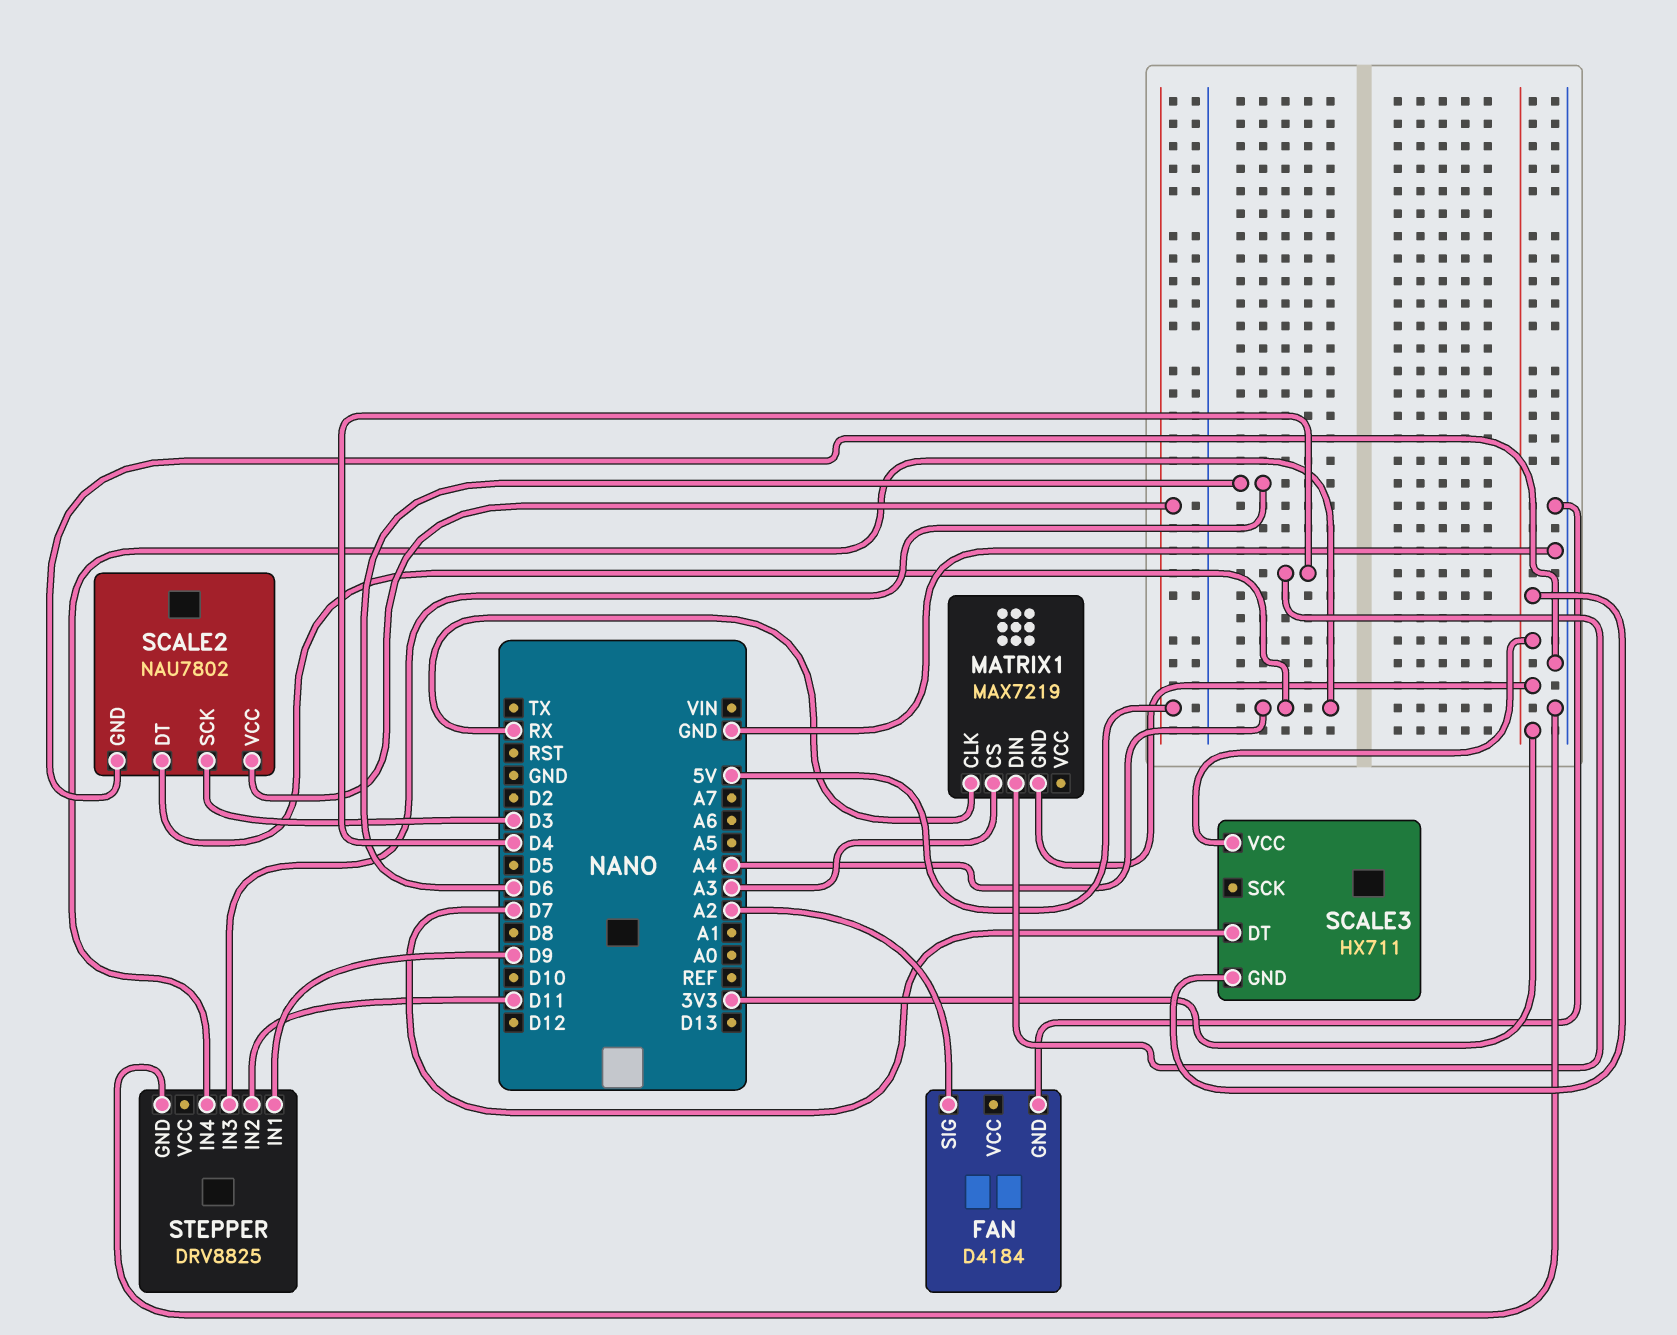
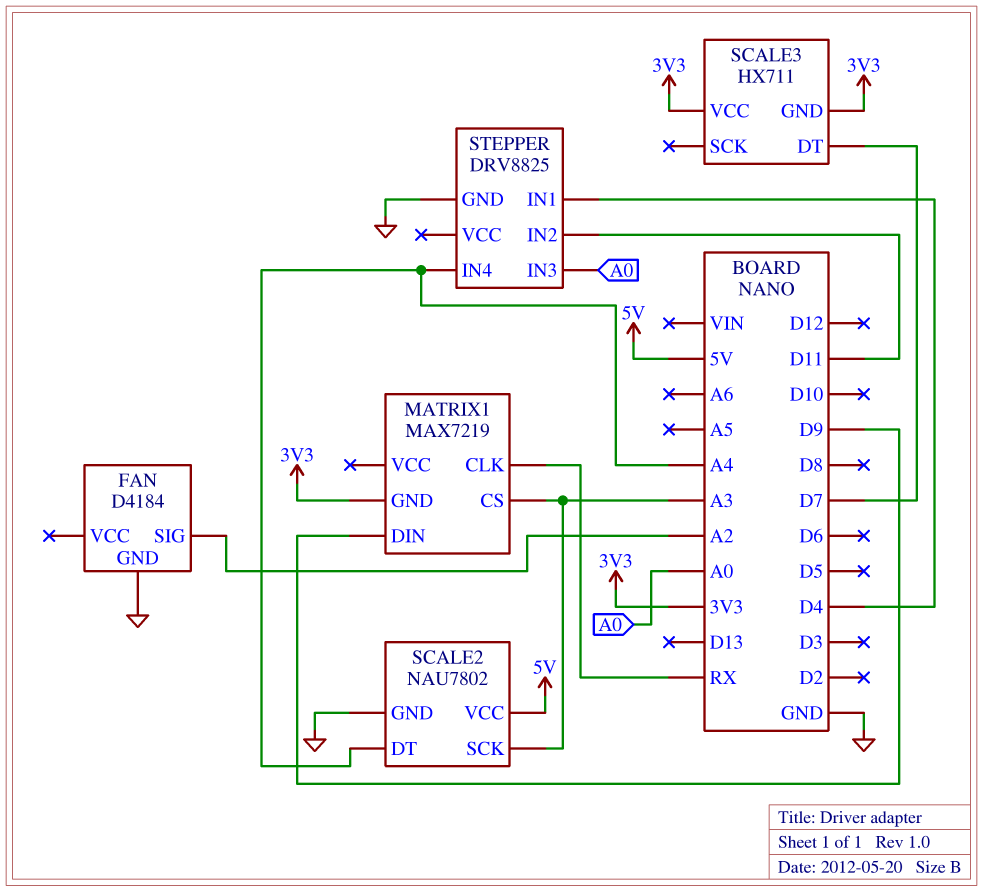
MATRIX1 pin DIN: D4 -> D9
SCALE2 pin SCK: D3 -> A3
STEPPER pin IN1: D9 -> D4
STEPPER pin IN3: D6 -> A0

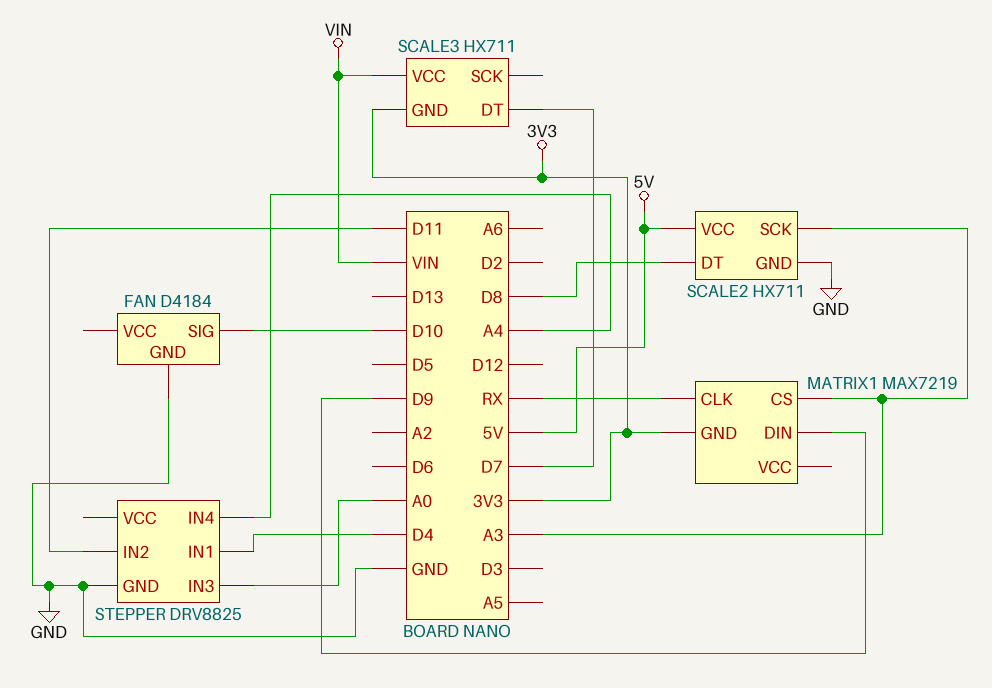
FAN pin SIG: A2 -> D10
SCALE2: NAU7802 -> HX711
SCALE2 pin DT: A4 -> D8
SCALE3 pin VCC: 3V3 -> VIN

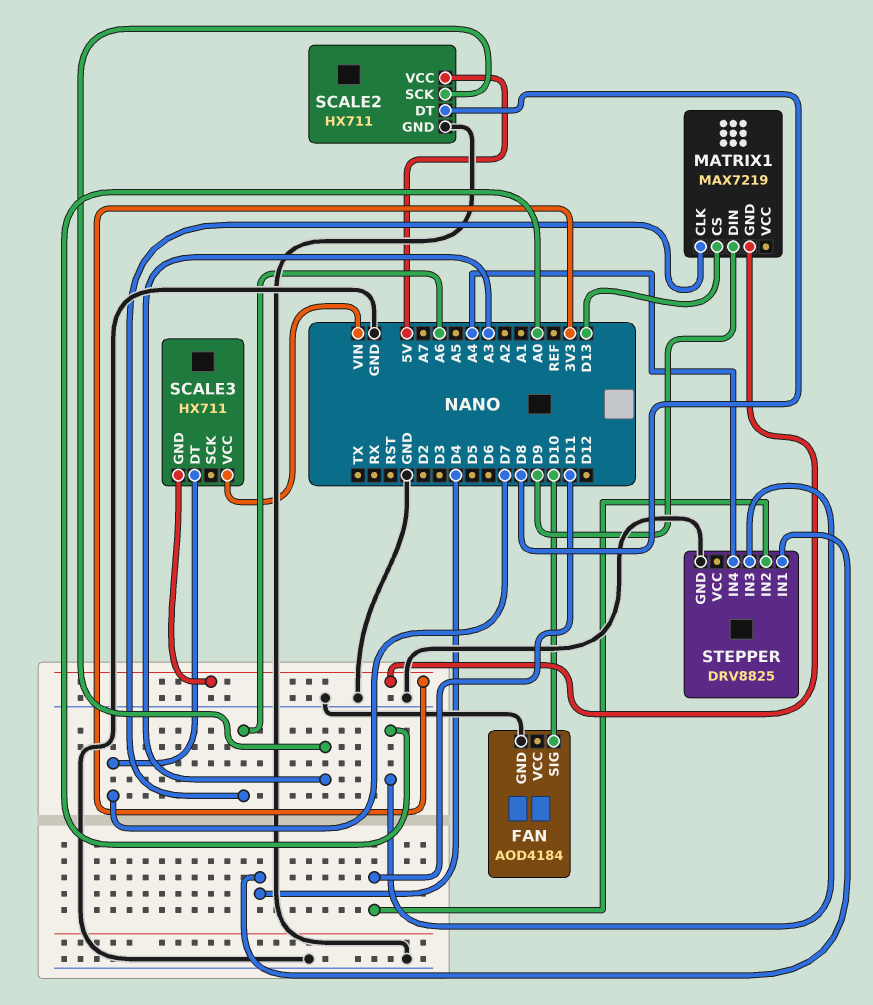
FAN: D4184 -> AOD4184
MATRIX1 pin CLK: RX -> A6
MATRIX1 pin CS: A3 -> D13

